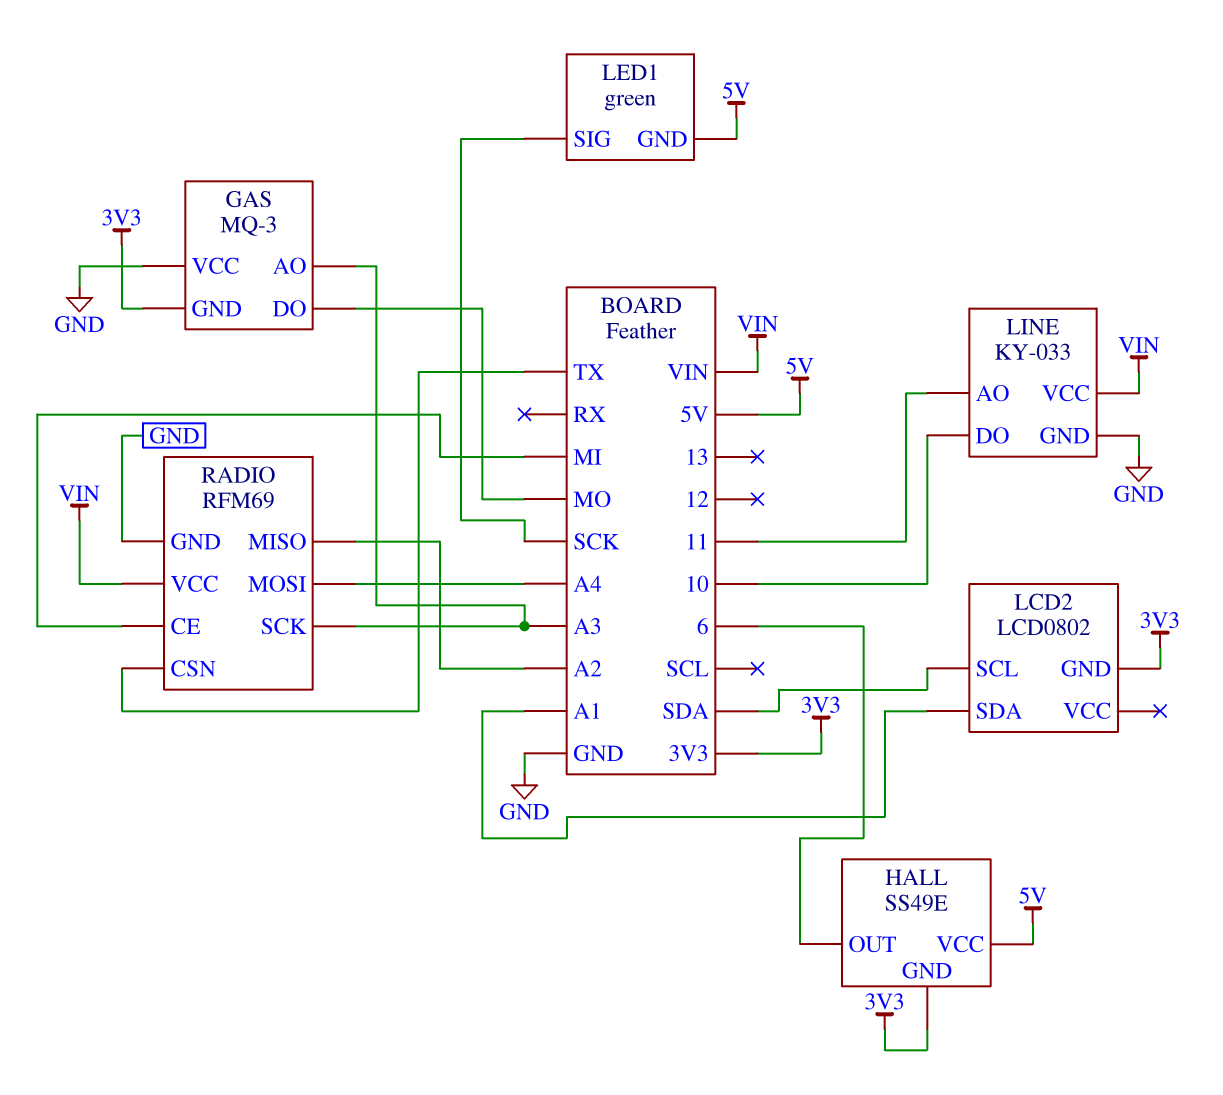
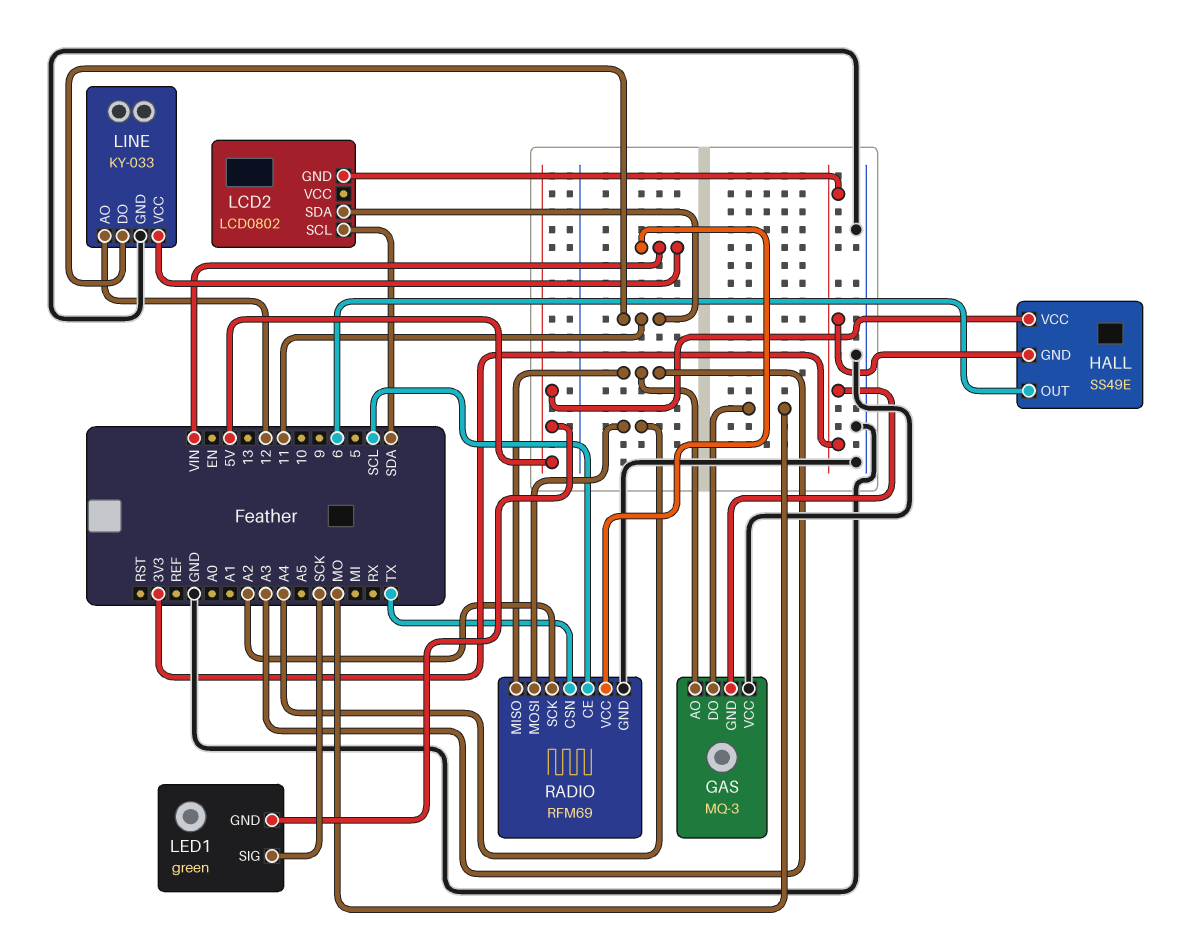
LCD2 pin SDA: A1 -> 11
LINE pin AO: 11 -> 12
LINE pin DO: 10 -> 11
RADIO pin CE: MI -> SCL
RADIO pin MISO: A2 -> A3
RADIO pin SCK: A3 -> A2

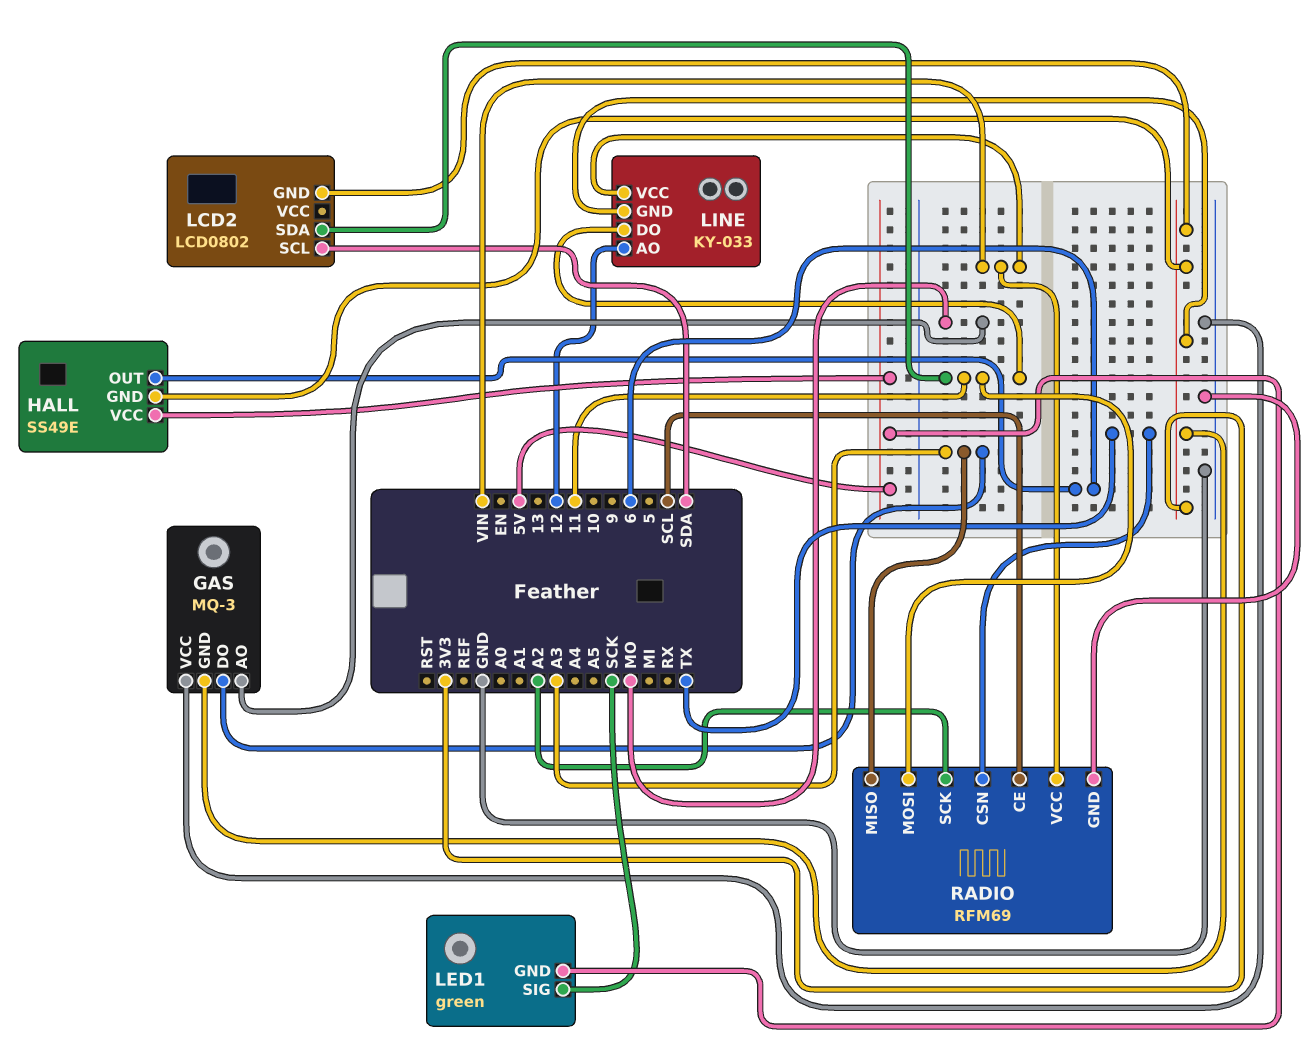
GAS pin AO: A3 -> MO
GAS pin DO: MO -> A3
LINE pin GND: GND -> 3V3
RADIO pin MOSI: A4 -> 11

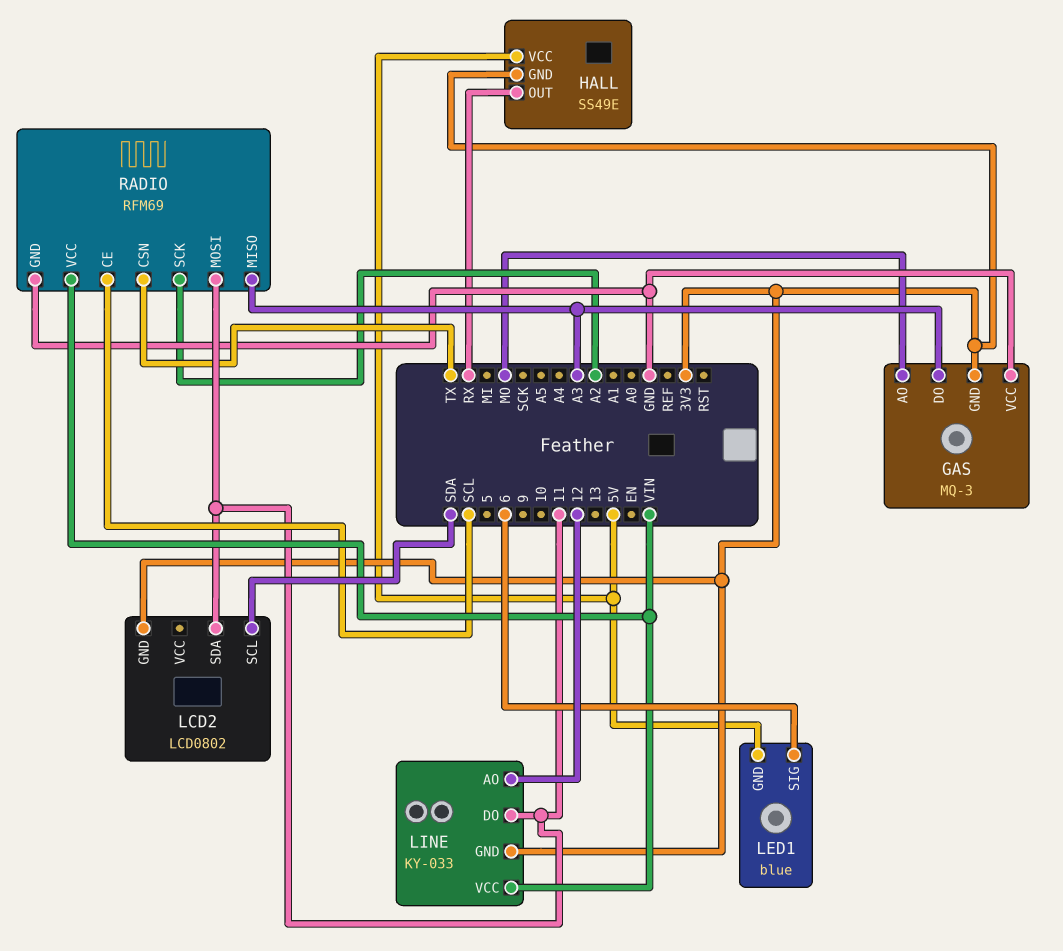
HALL pin OUT: 6 -> RX
LED1: green -> blue
LED1 pin SIG: SCK -> 6

